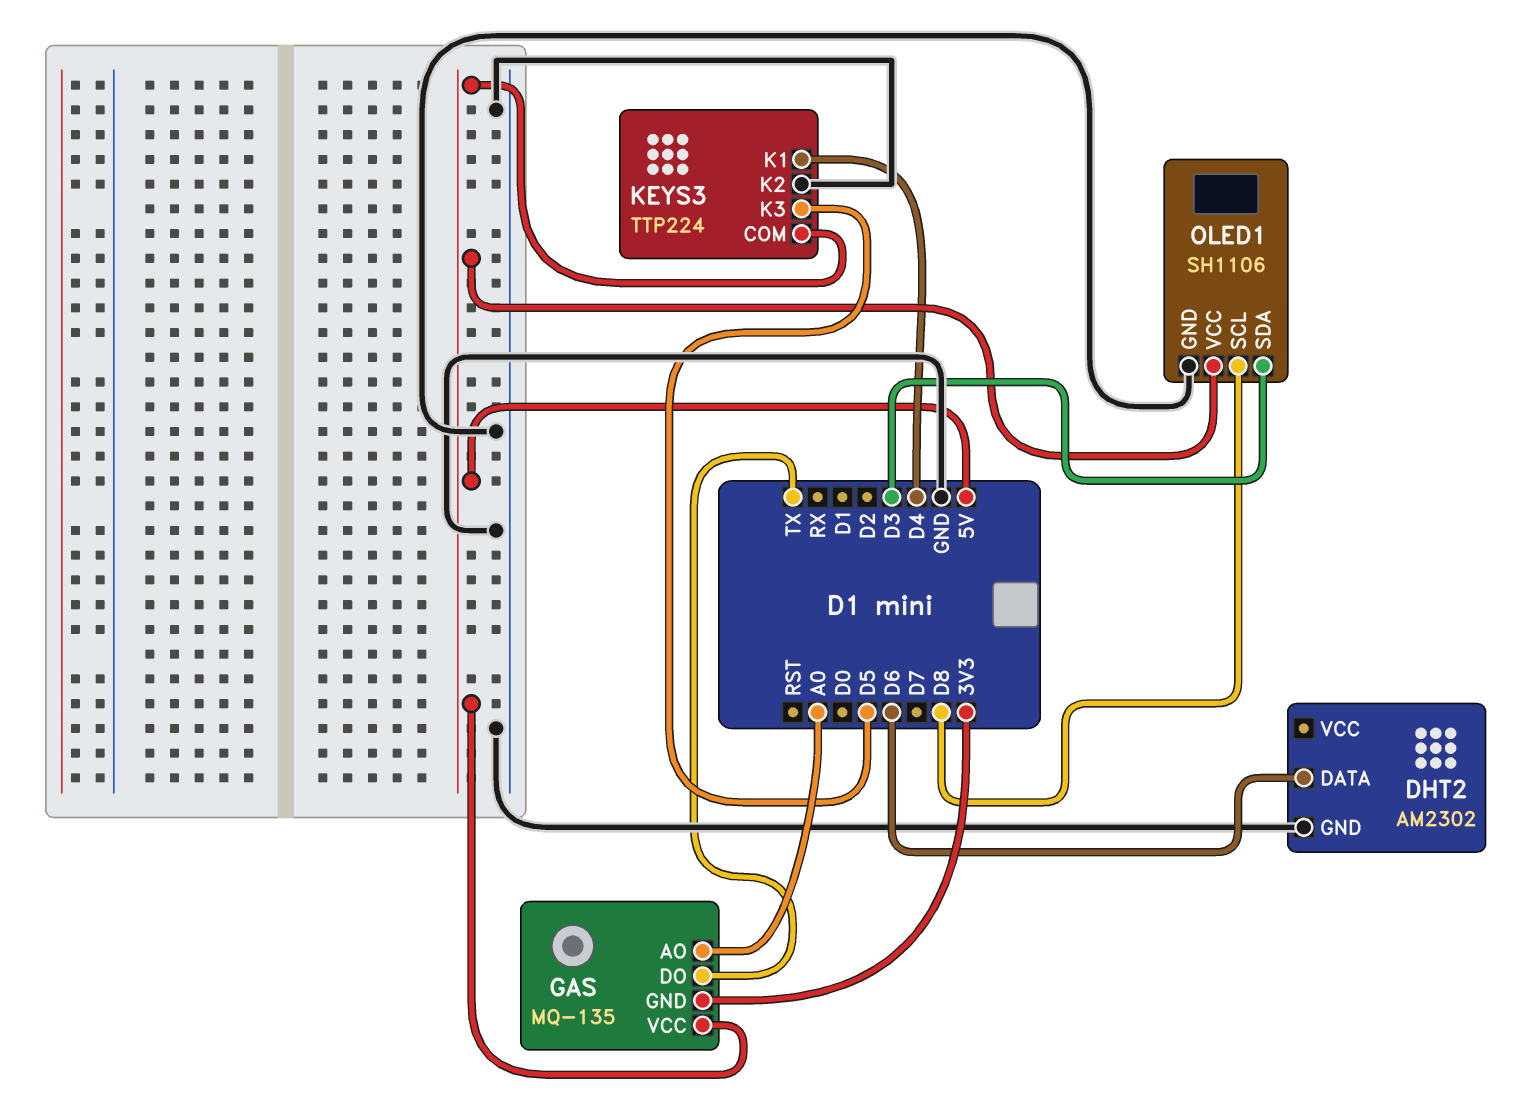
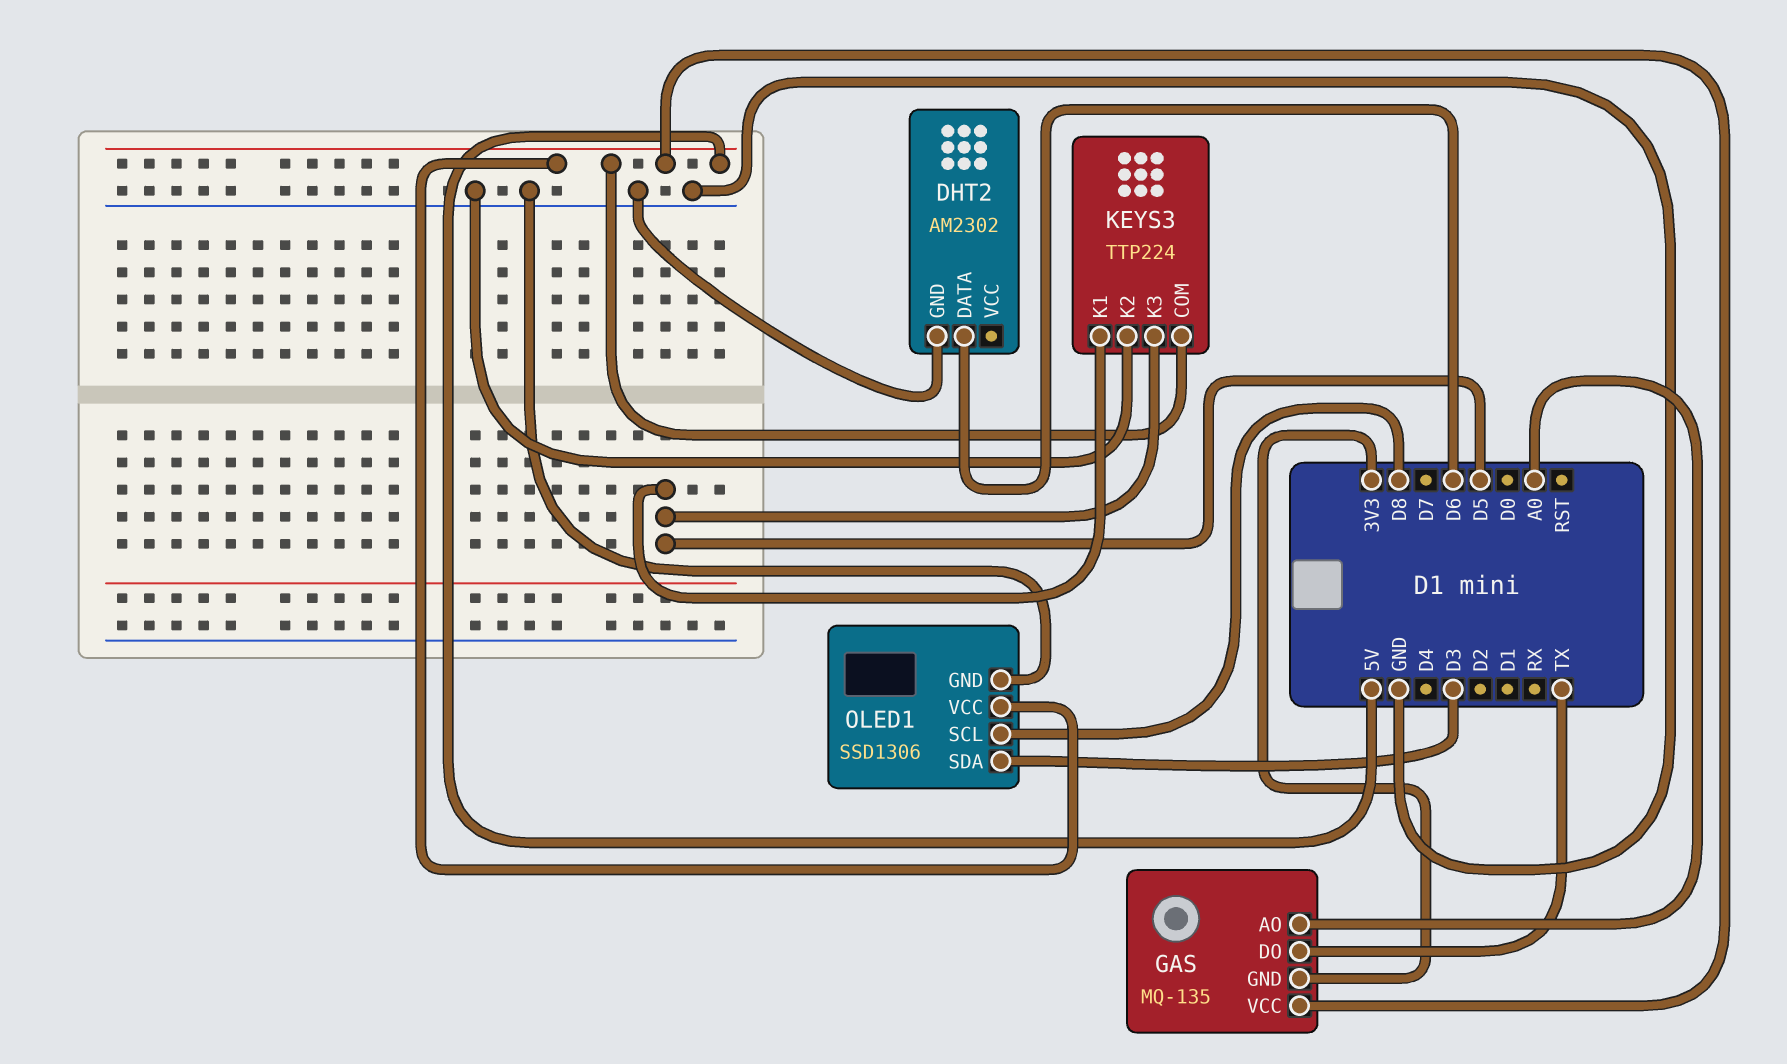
KEYS3 pin K1: D4 -> D5
OLED1: SH1106 -> SSD1306

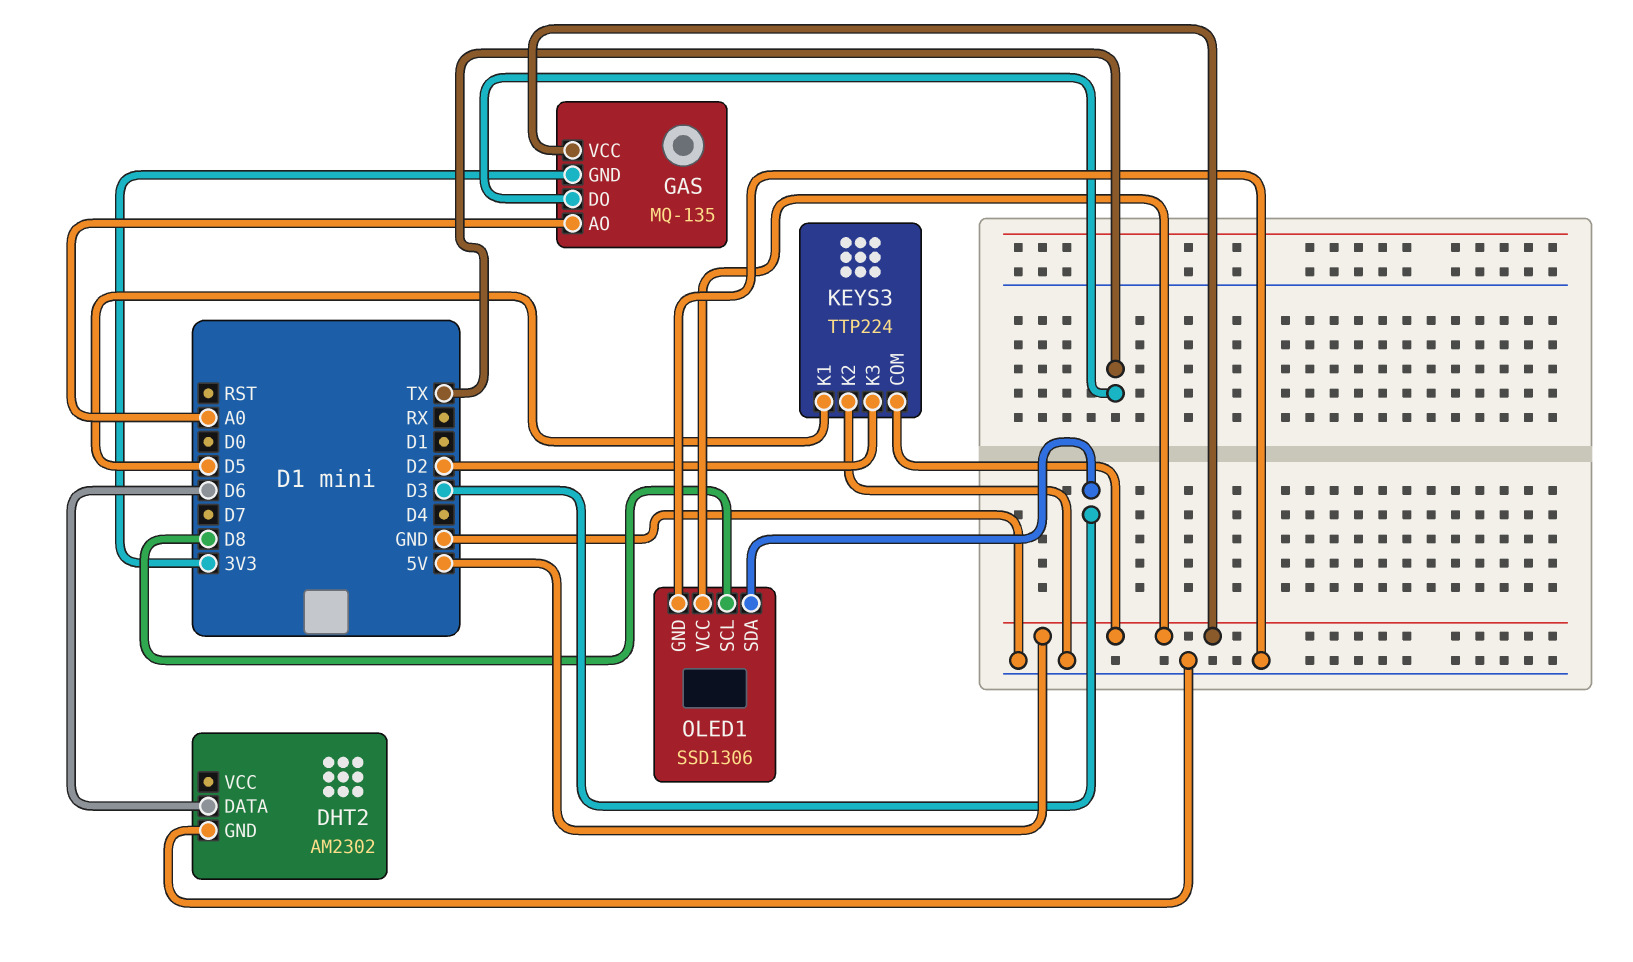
KEYS3 pin K3: D5 -> D2

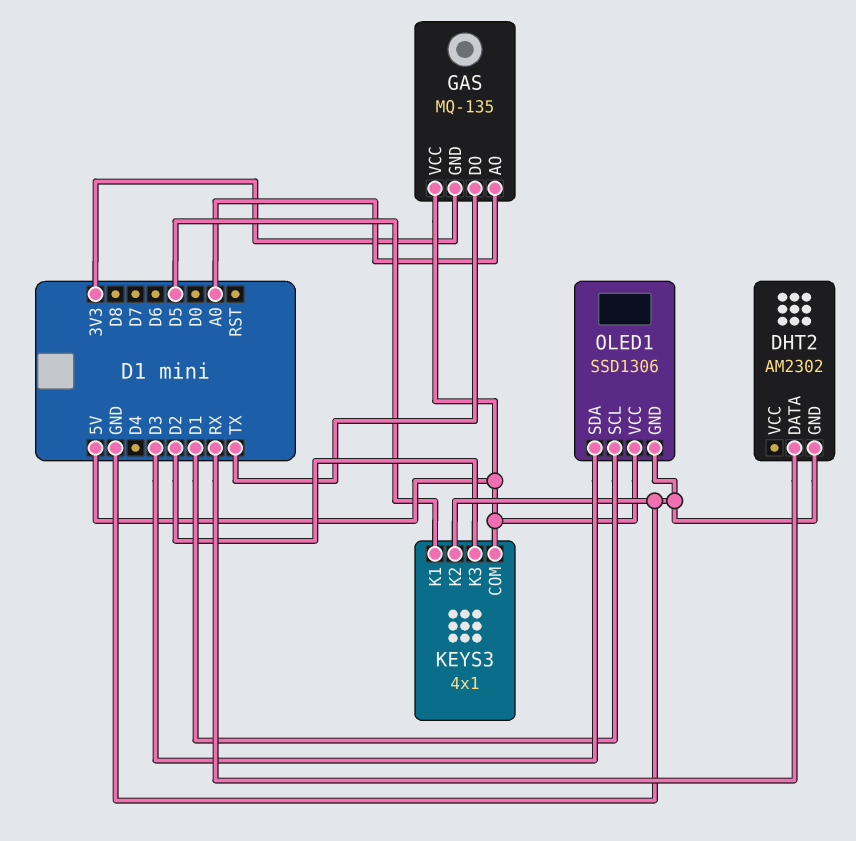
DHT2 pin DATA: D6 -> RX
KEYS3: TTP224 -> 4x1
OLED1 pin SCL: D8 -> D1

